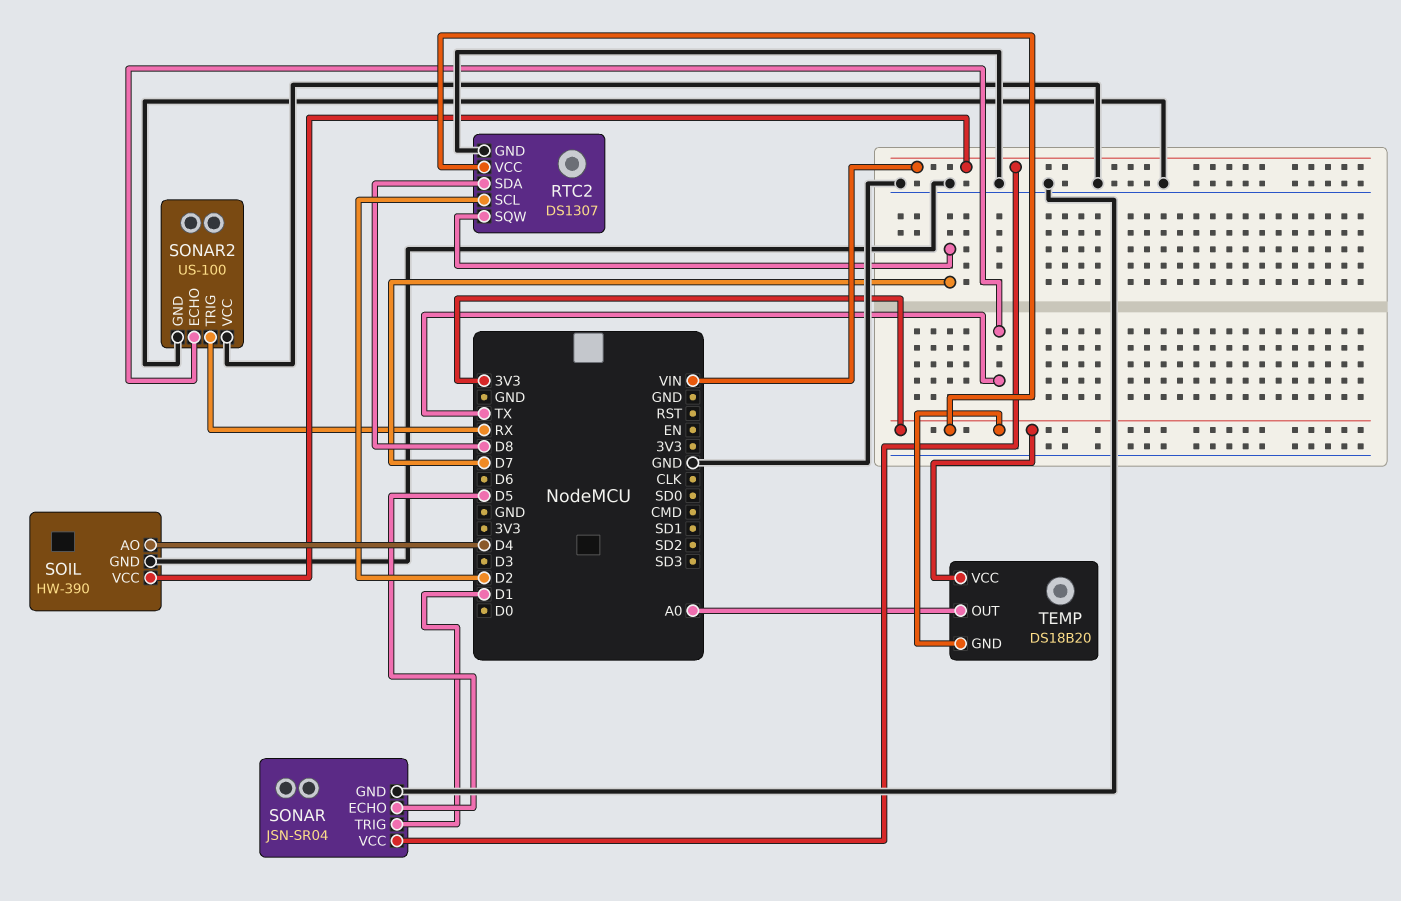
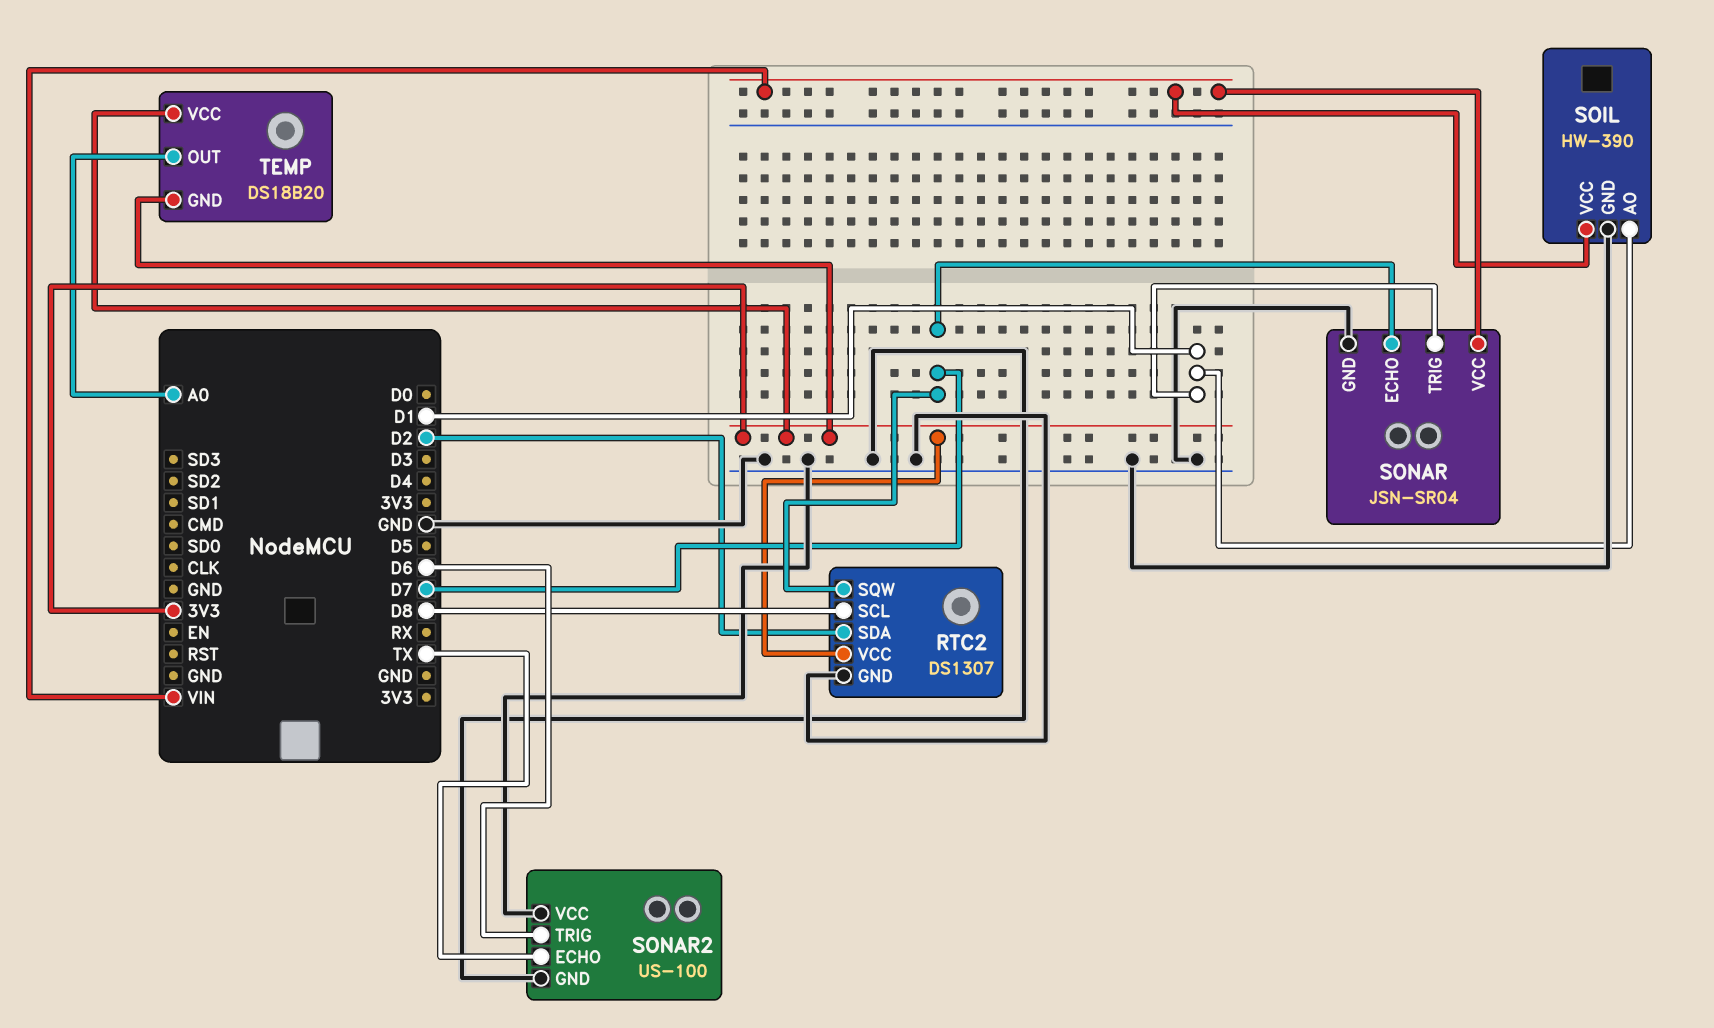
RTC2 pin SCL: D2 -> D8
RTC2 pin SDA: D8 -> D2
SOIL pin AO: D4 -> D1
SONAR pin ECHO: D5 -> D7
SONAR2 pin TRIG: RX -> D6

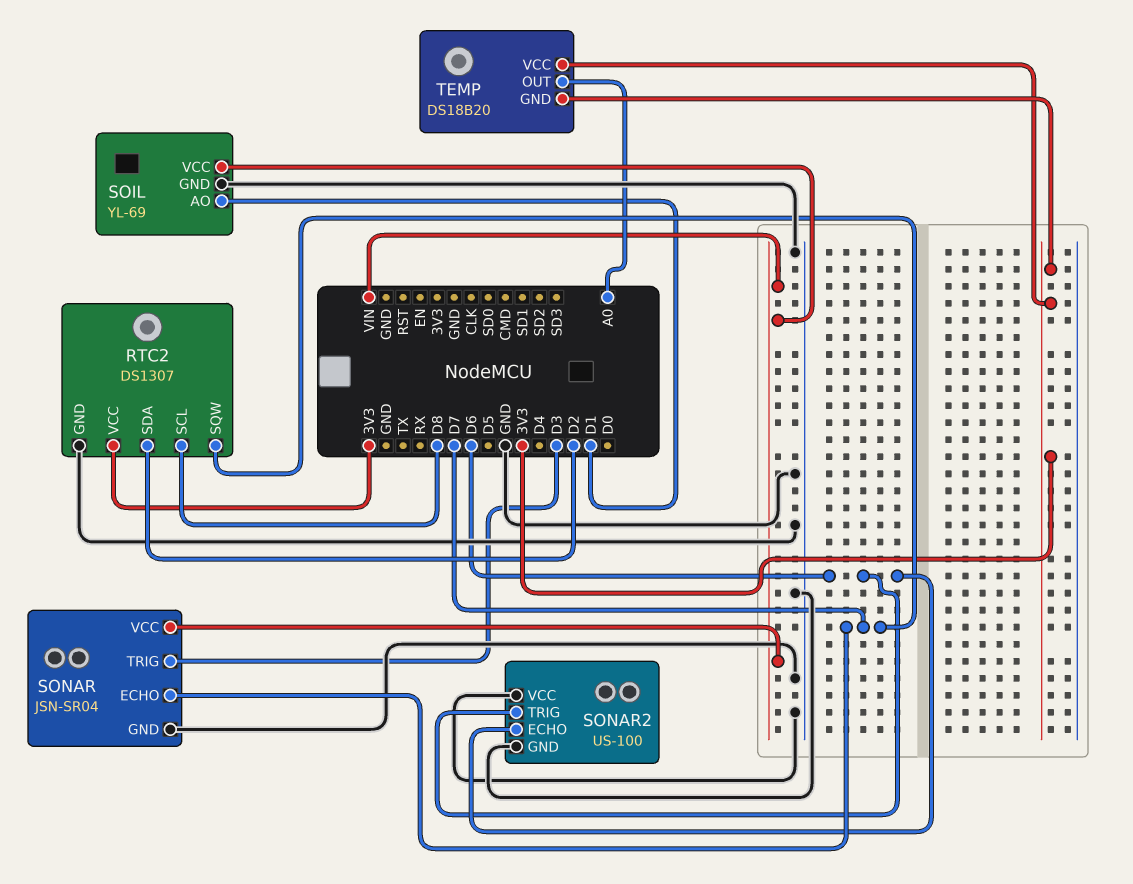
SOIL: HW-390 -> YL-69
SONAR pin TRIG: D1 -> D3
SONAR2 pin ECHO: TX -> D6

